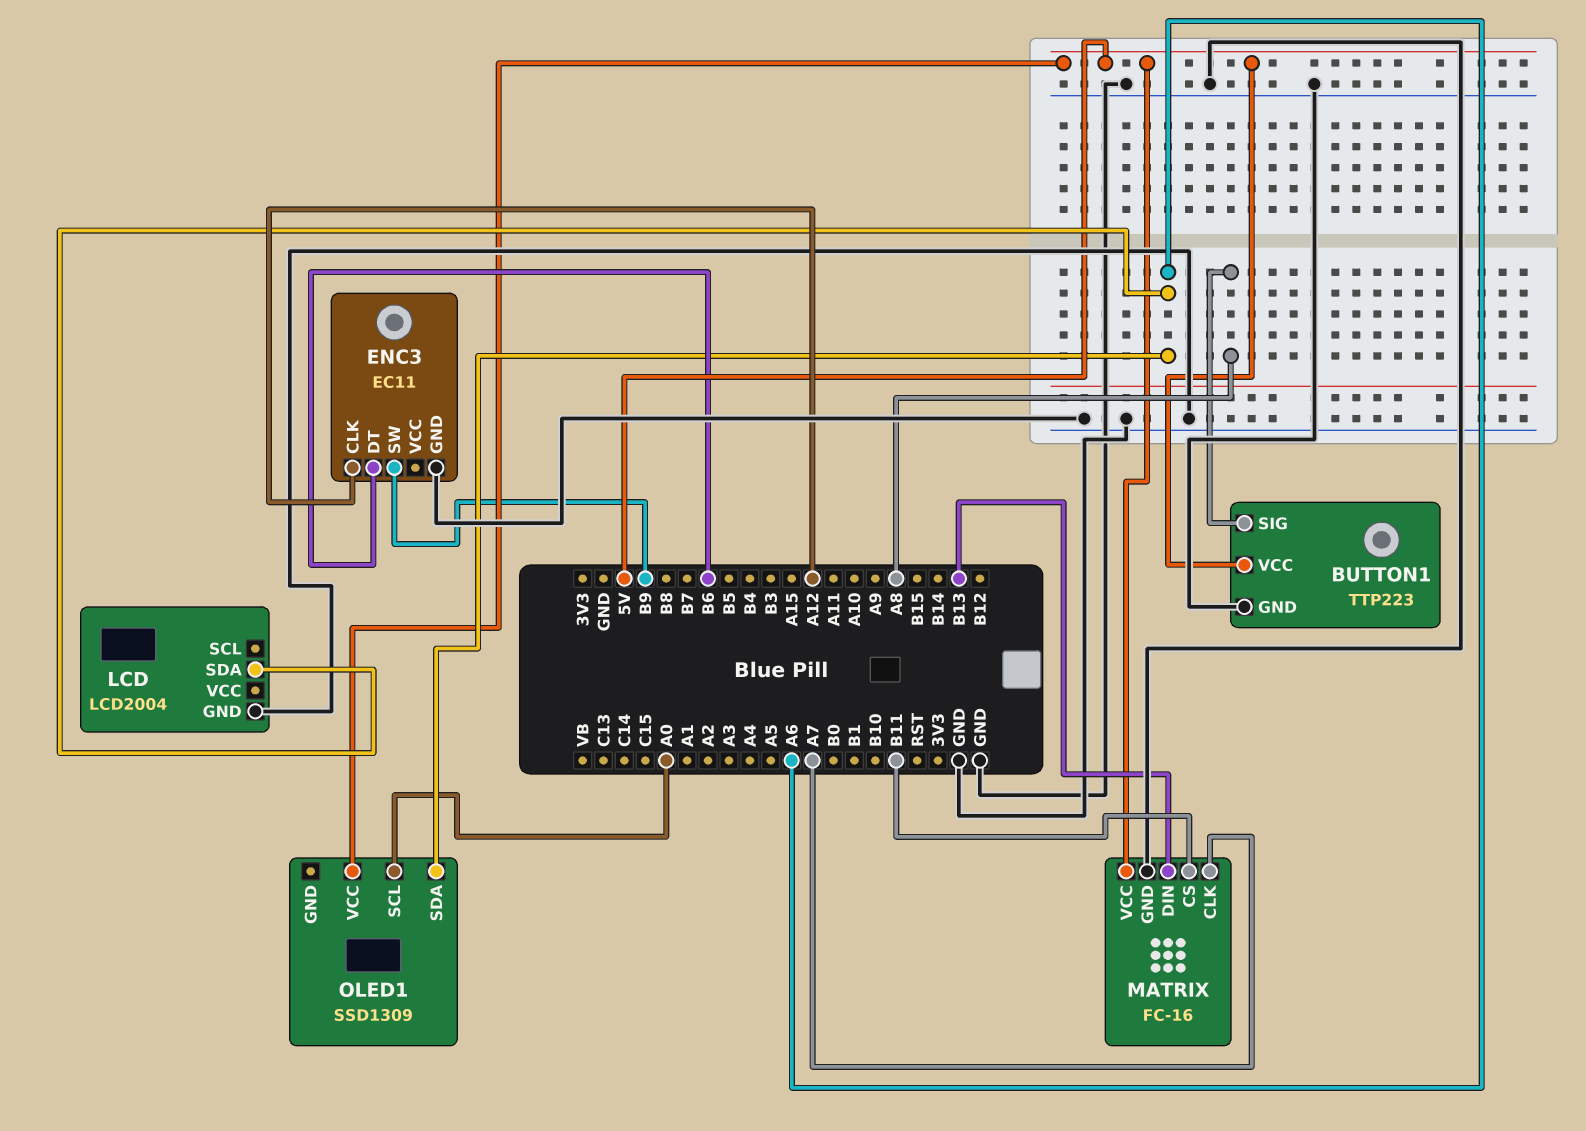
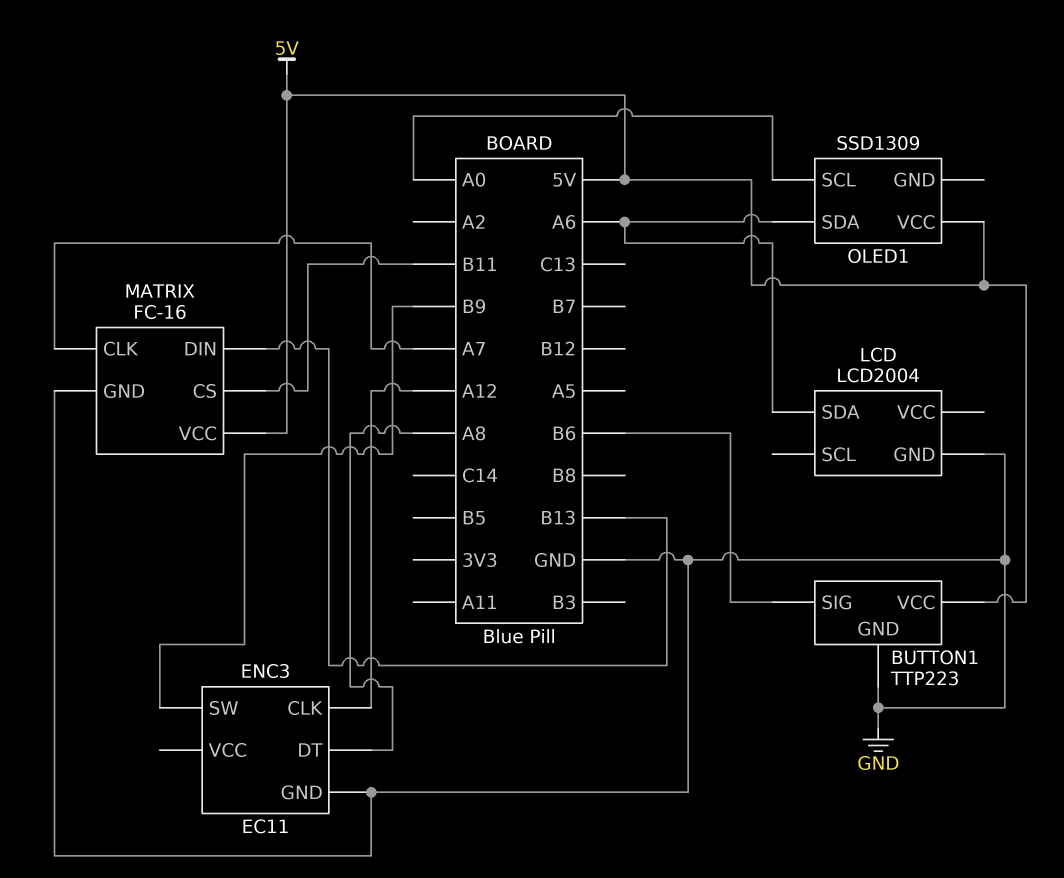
BUTTON1 pin SIG: A8 -> B6
ENC3 pin DT: B6 -> A8

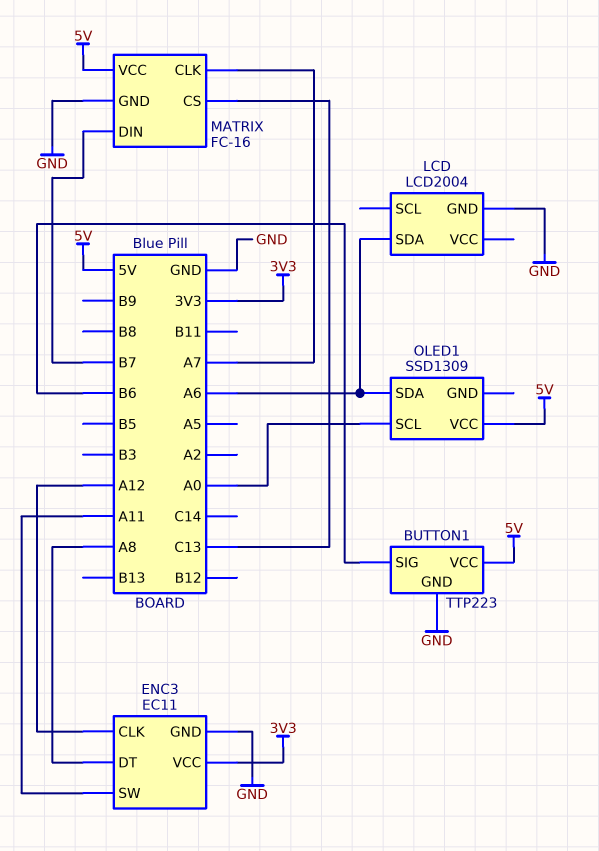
ENC3 pin SW: B9 -> A11
ENC3 pin VCC: none -> 3V3
MATRIX pin CS: B11 -> C13
MATRIX pin DIN: B13 -> B7

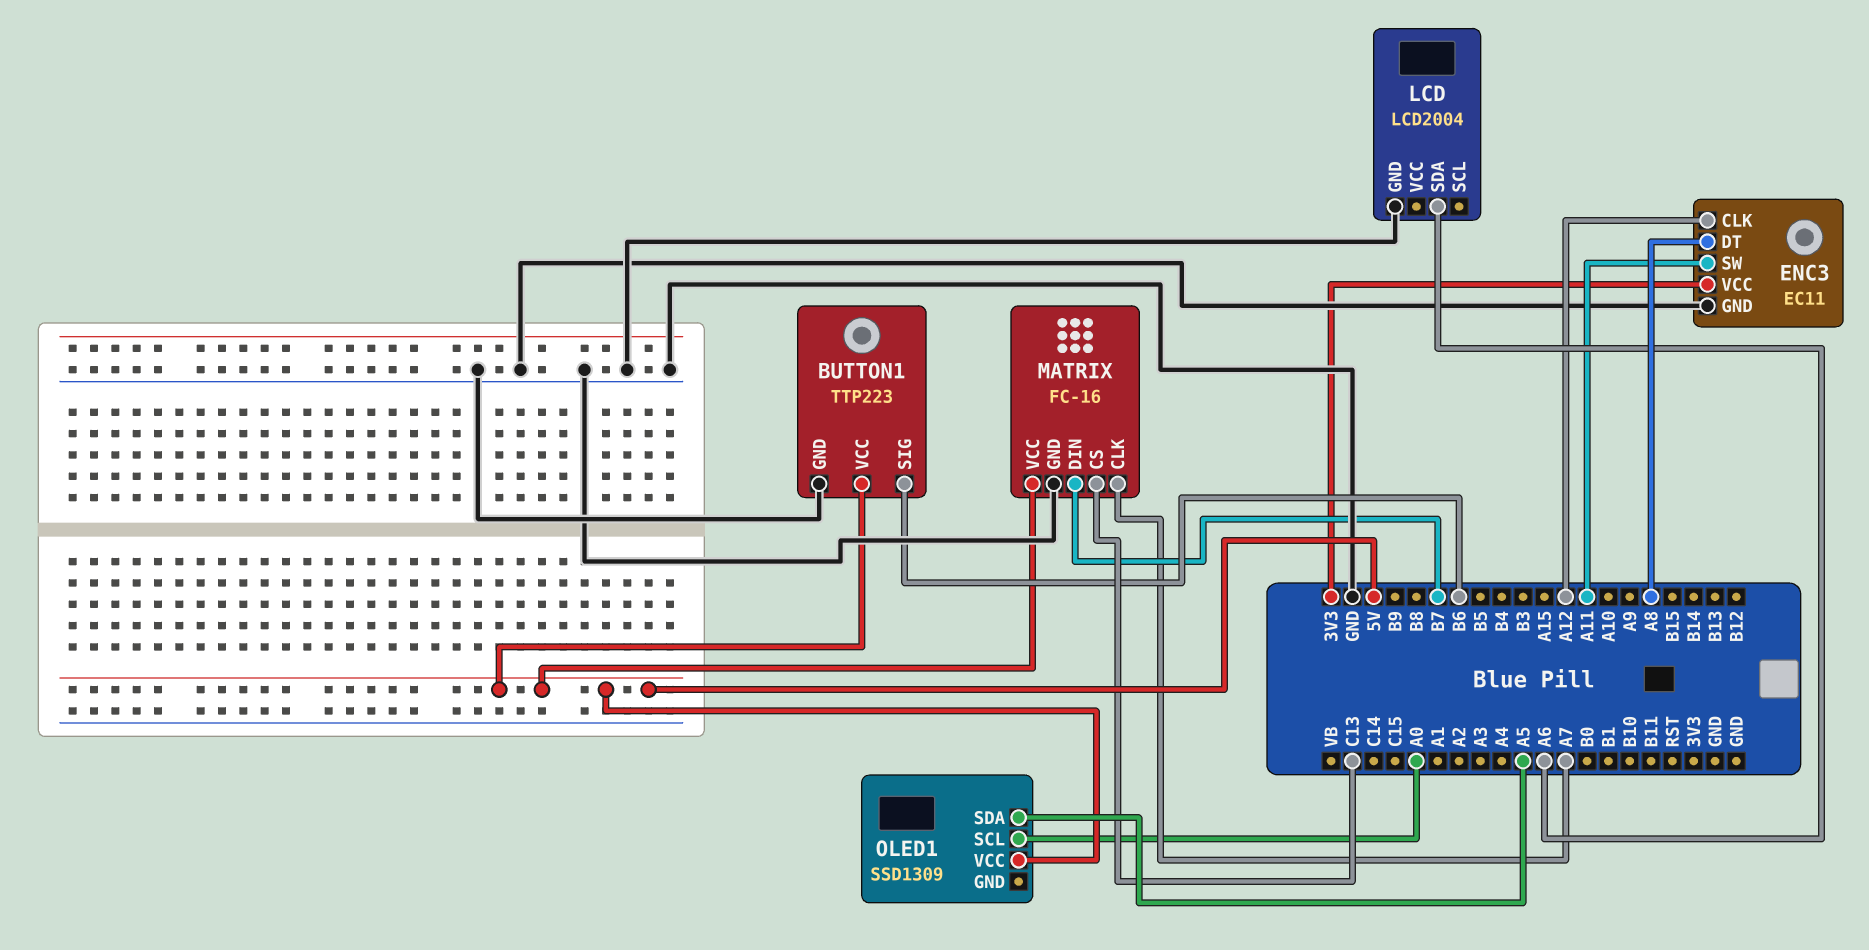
OLED1 pin SDA: A6 -> A5

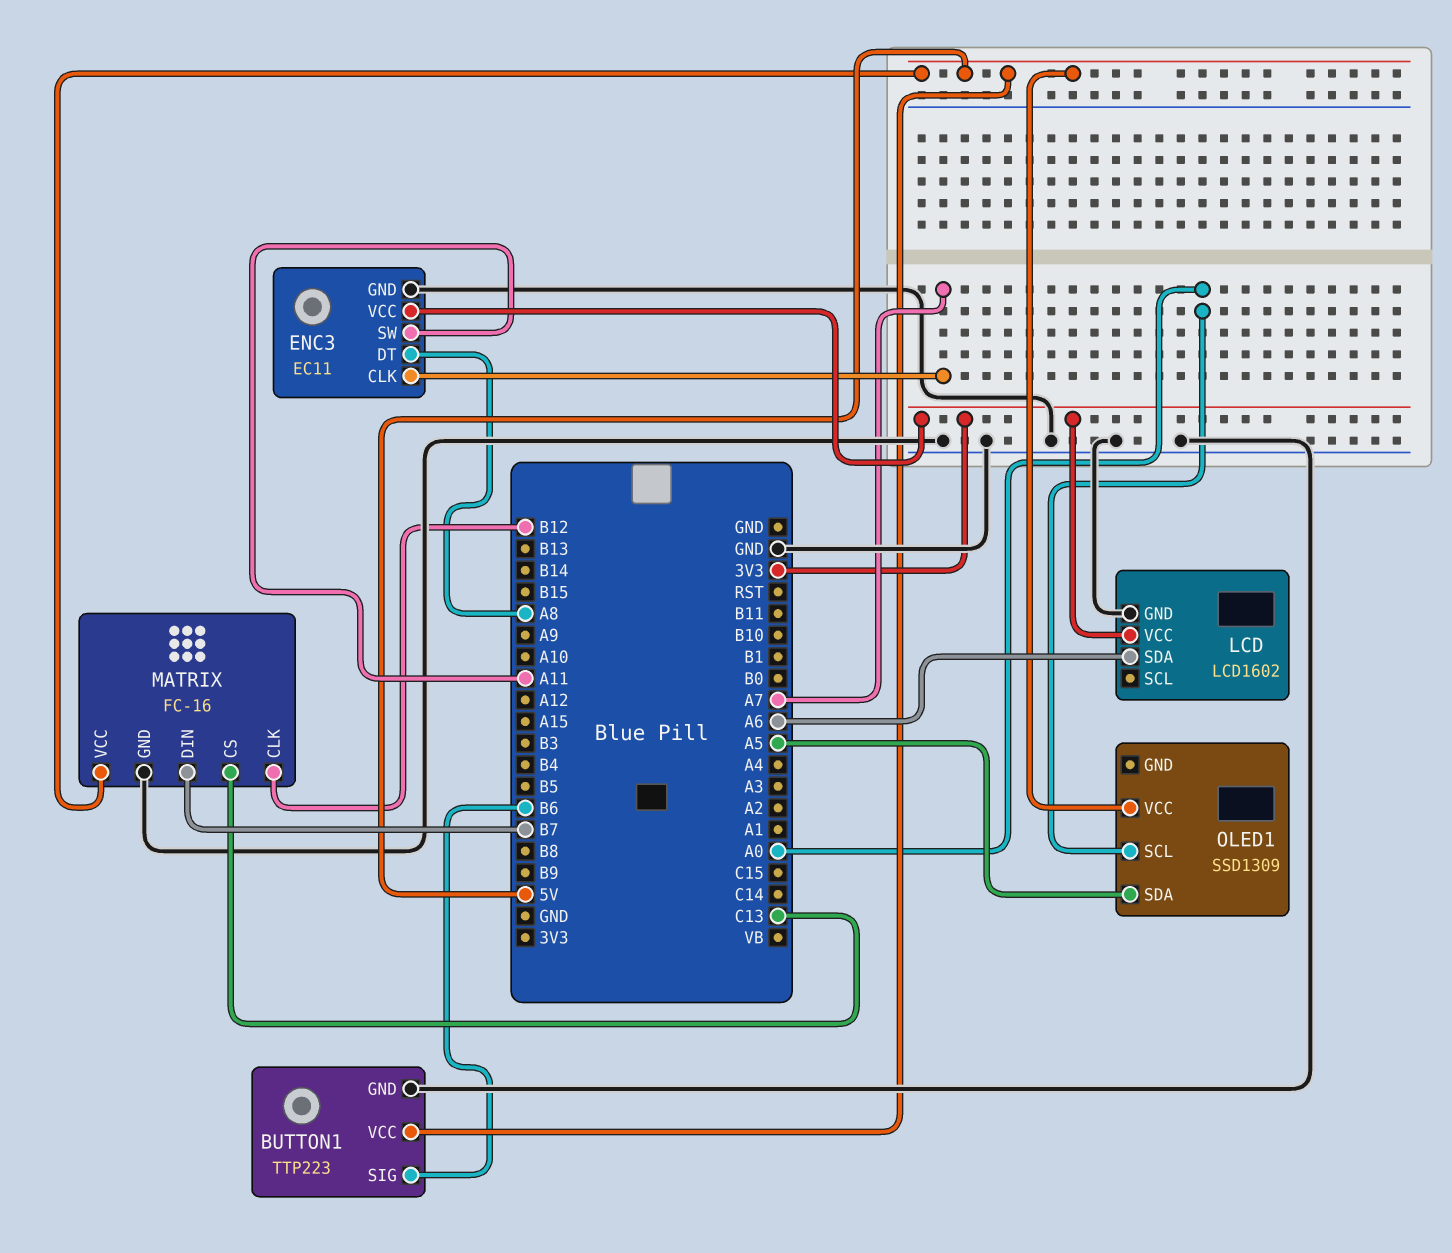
ENC3 pin CLK: A12 -> A7
LCD: LCD2004 -> LCD1602
LCD pin VCC: none -> 3V3
MATRIX pin CLK: A7 -> B12

